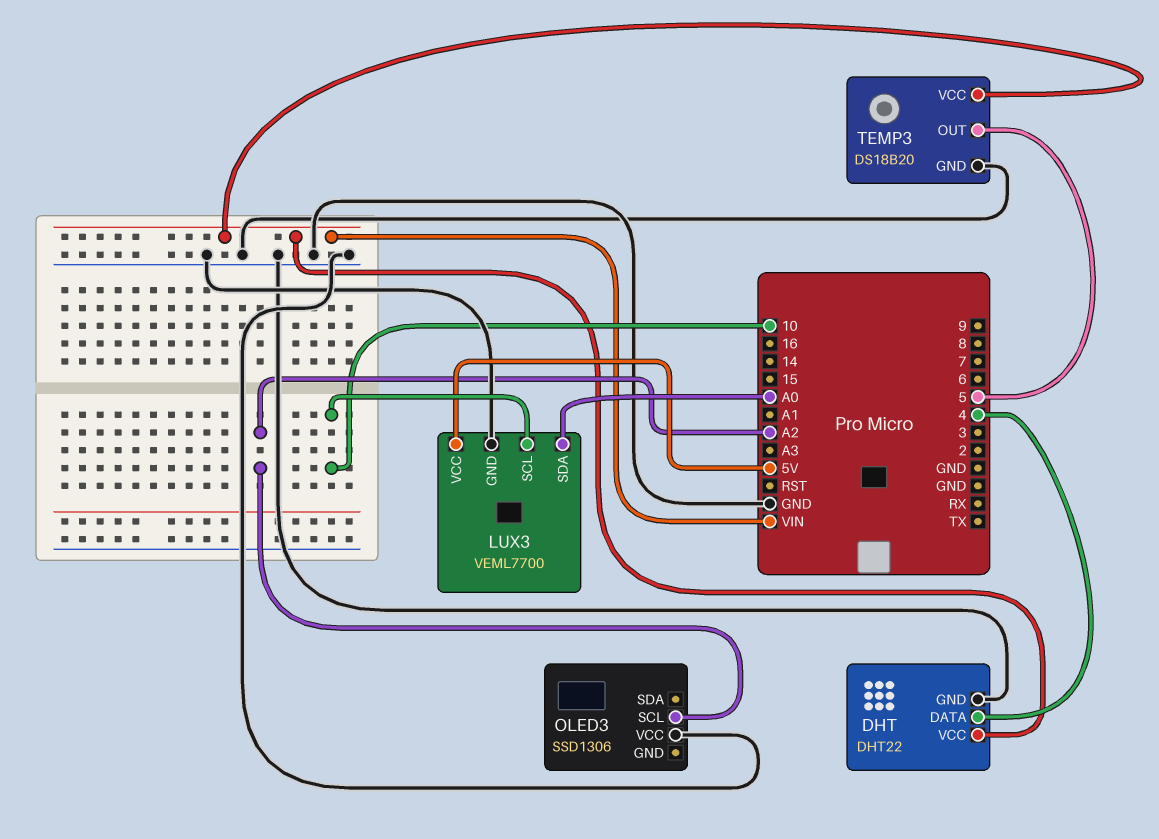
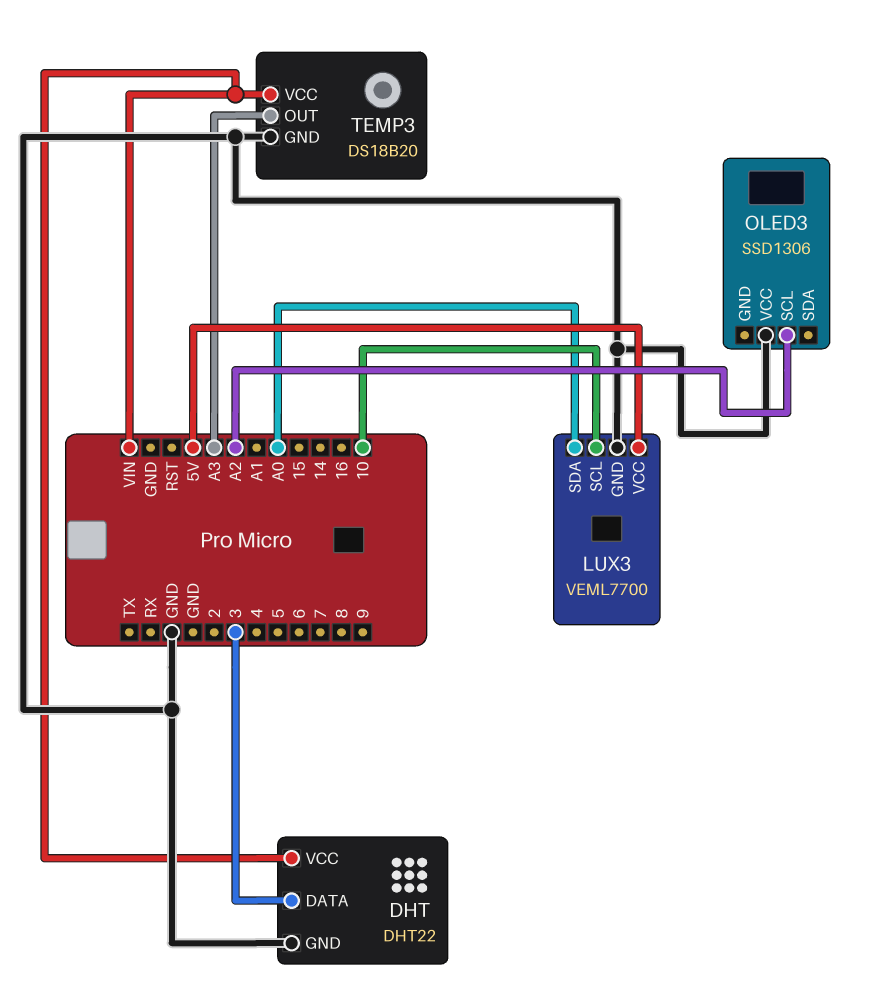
DHT pin DATA: 4 -> 3
TEMP3 pin OUT: 5 -> A3

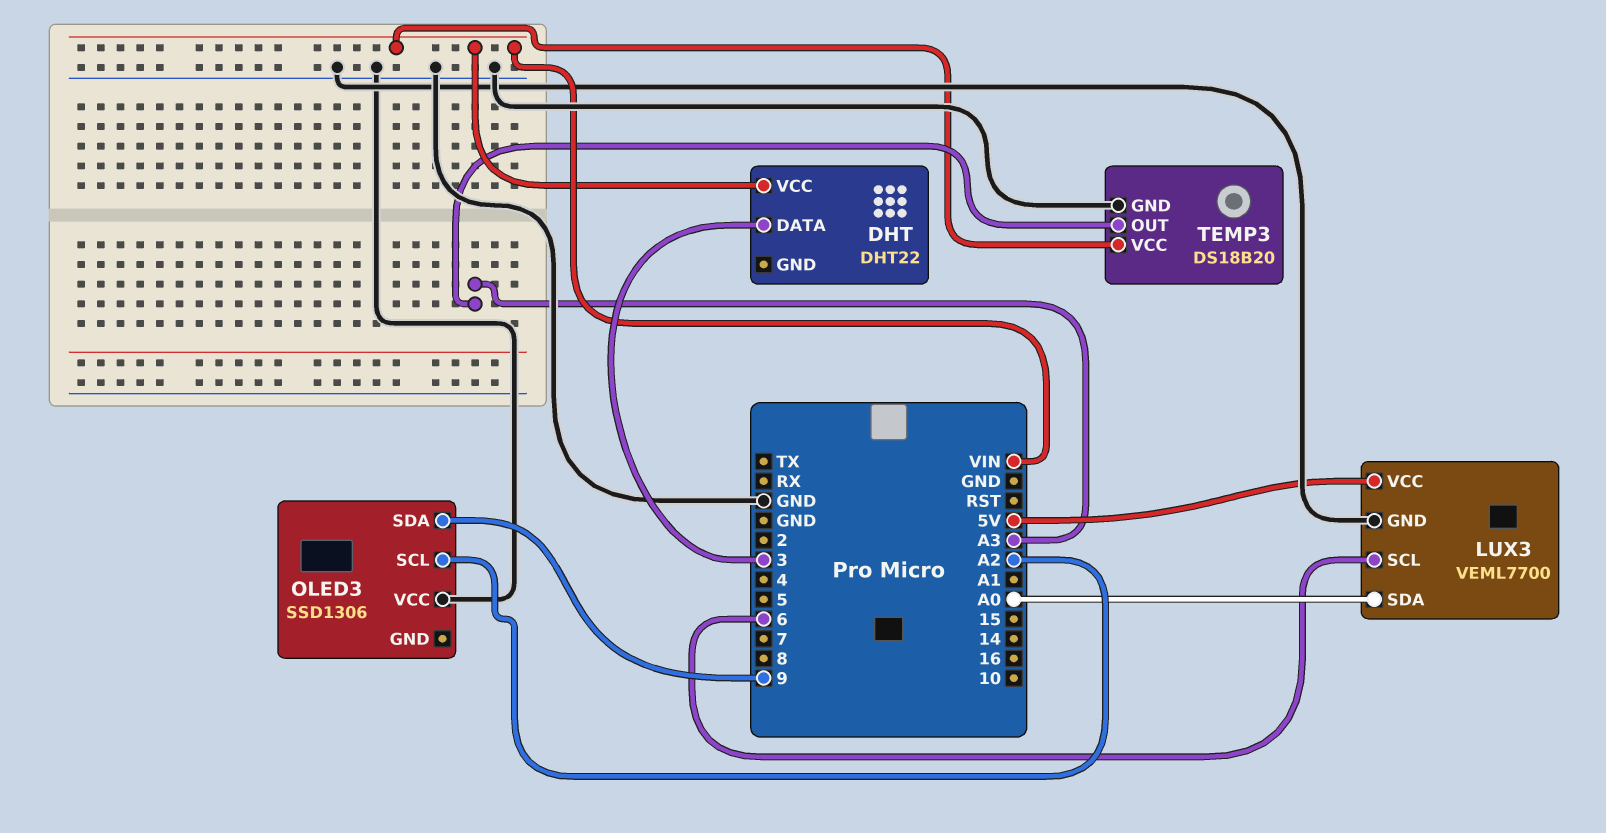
DHT pin GND: GND -> none
LUX3 pin SCL: 10 -> 6
OLED3 pin SDA: none -> 9

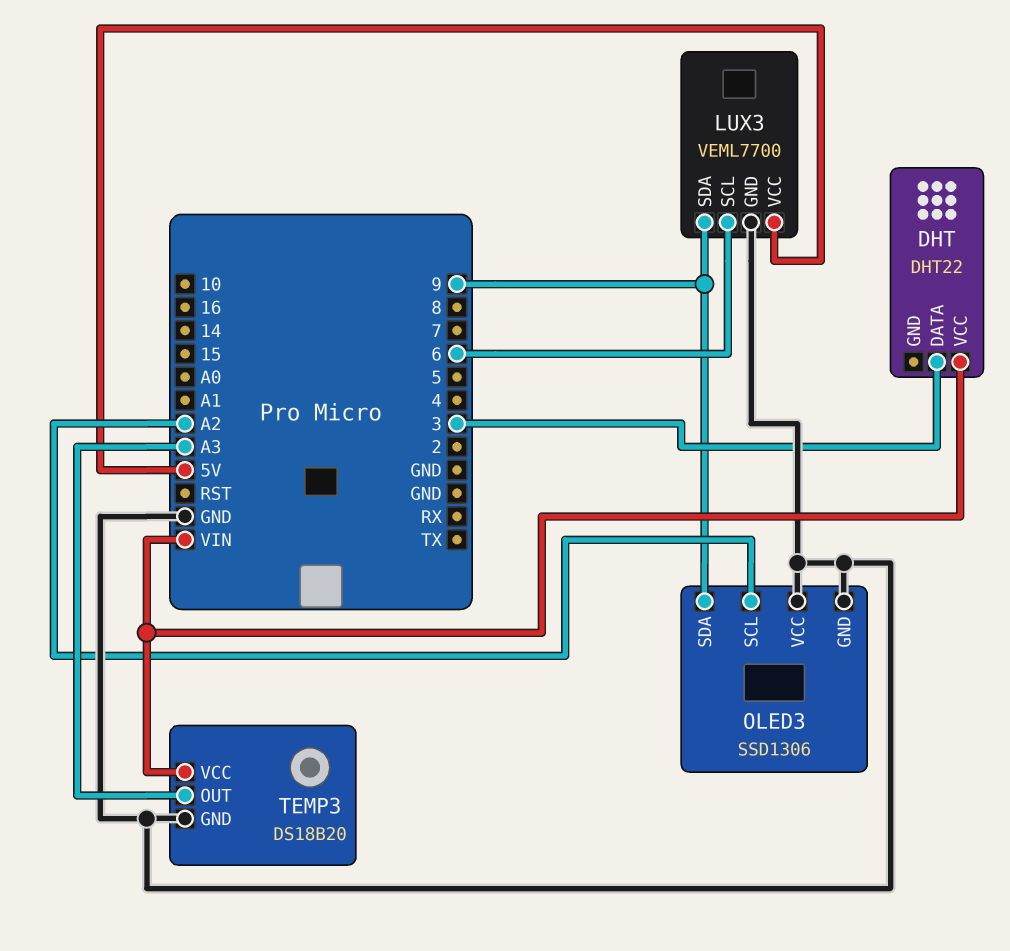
LUX3 pin SDA: A0 -> 9
OLED3 pin GND: none -> GND

